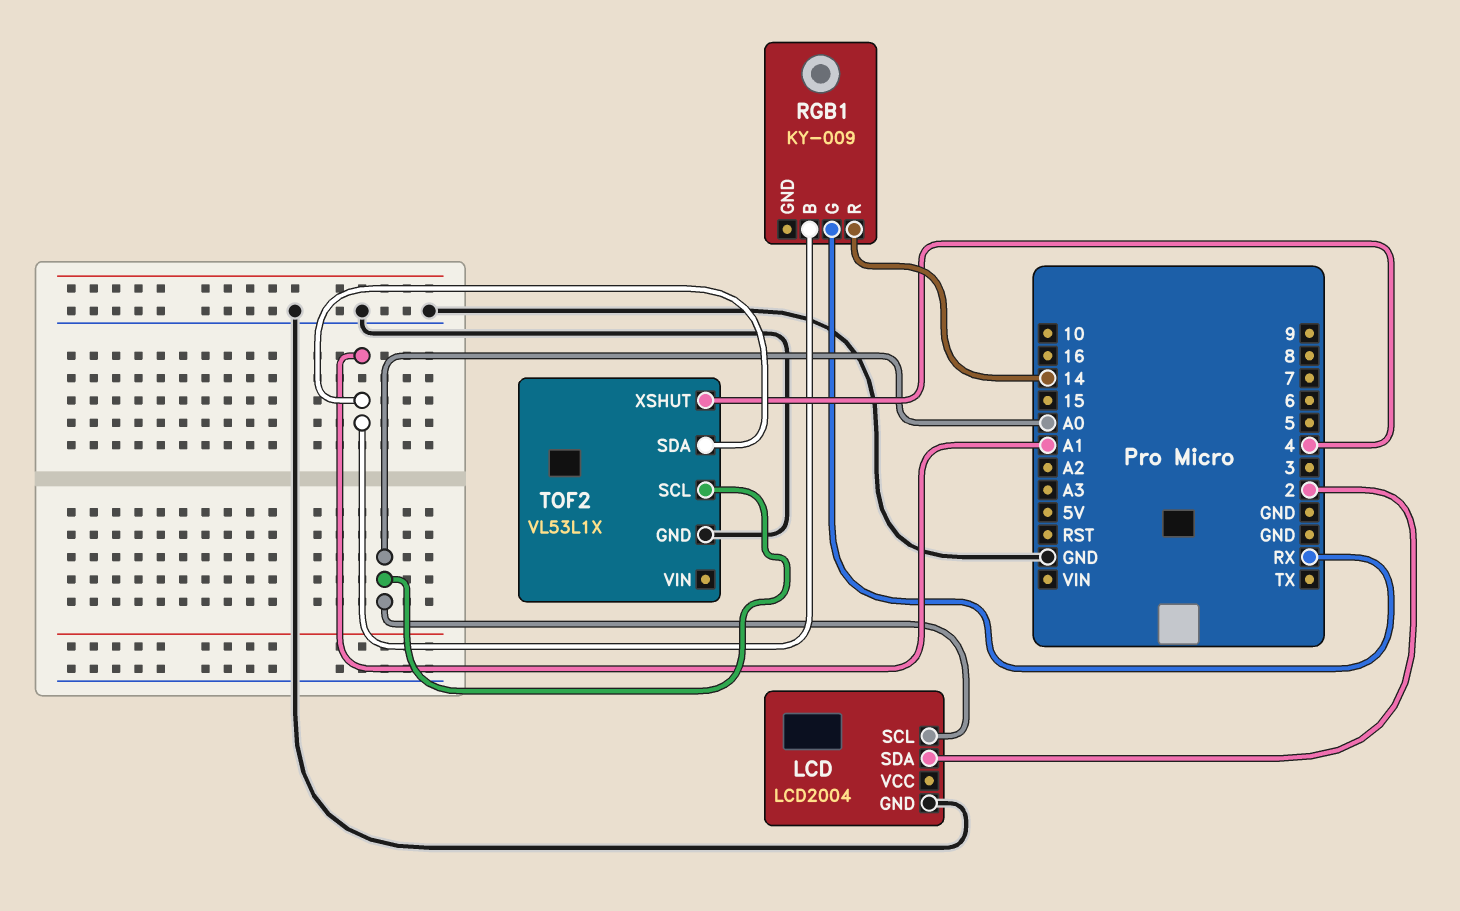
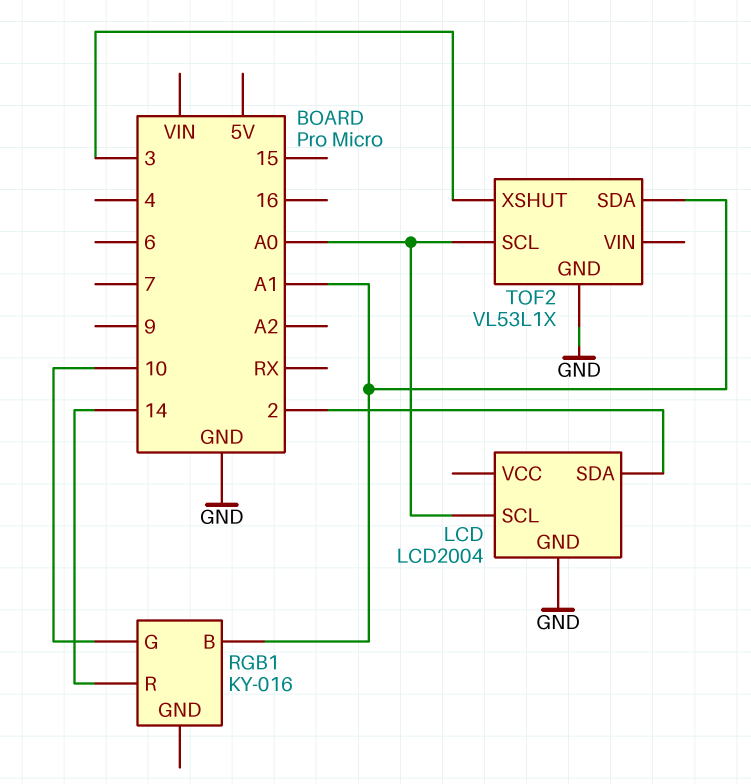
RGB1: KY-009 -> KY-016
RGB1 pin G: RX -> 10
TOF2 pin XSHUT: 4 -> 3

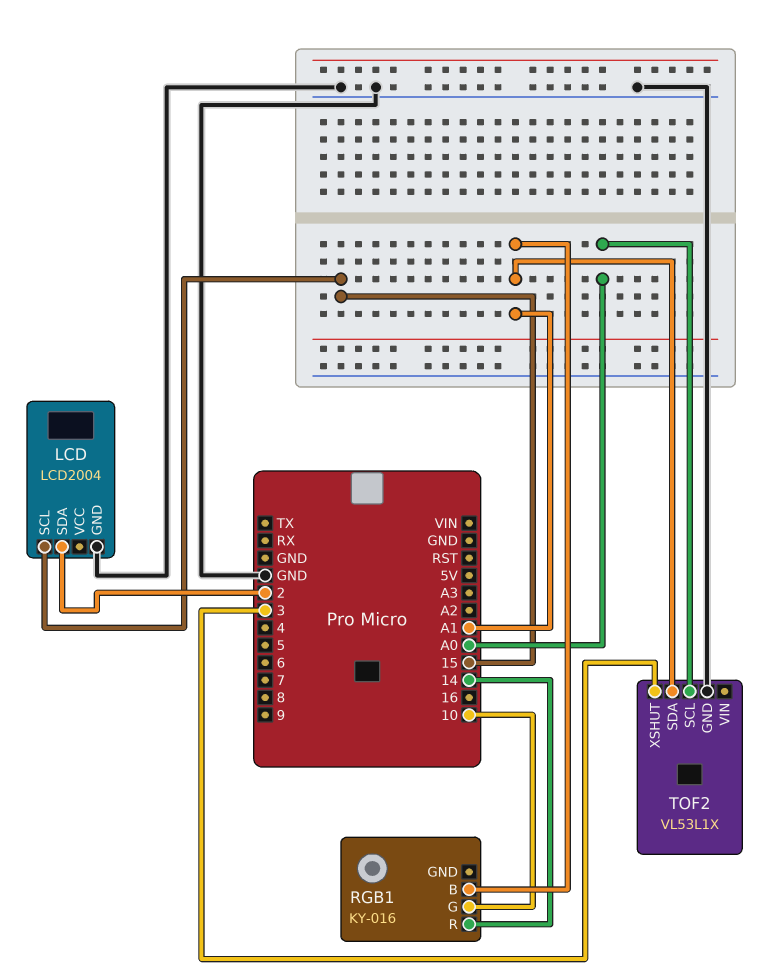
LCD pin SCL: A0 -> 15

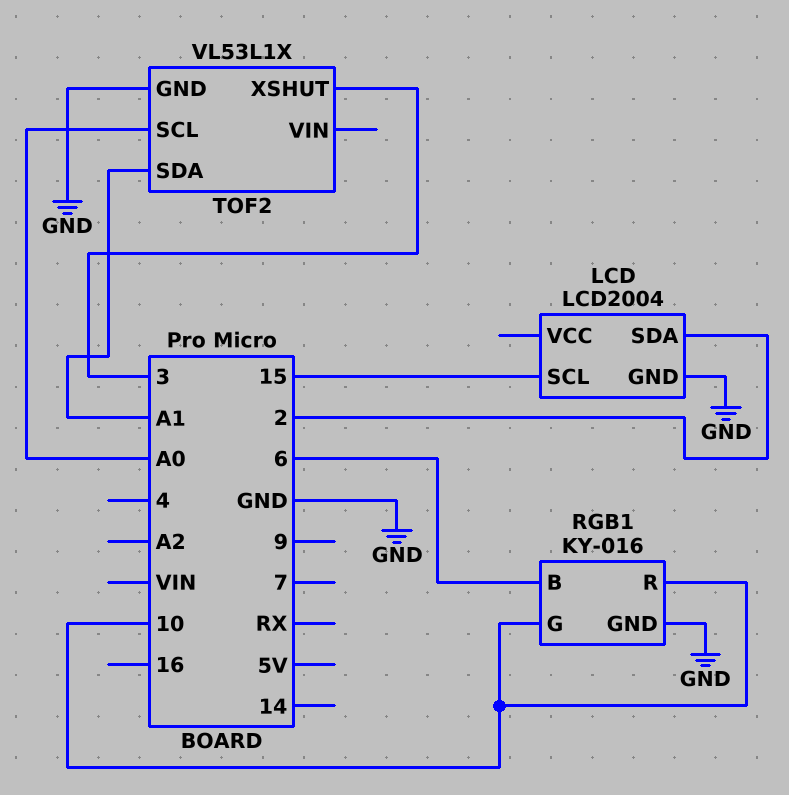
RGB1 pin B: A1 -> 6
RGB1 pin GND: none -> GND
RGB1 pin R: 14 -> 10

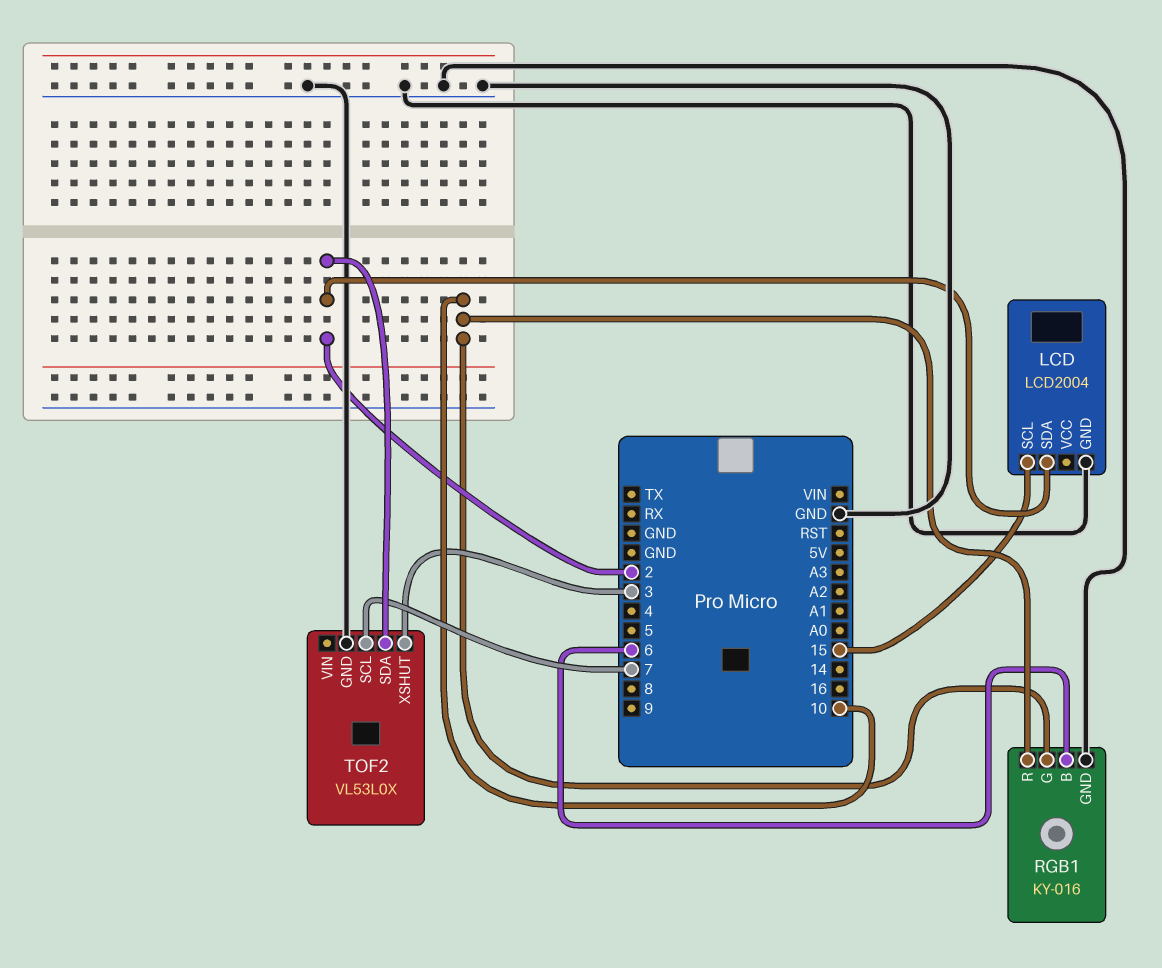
TOF2: VL53L1X -> VL53L0X
TOF2 pin SCL: A0 -> 7
TOF2 pin SDA: A1 -> 2

